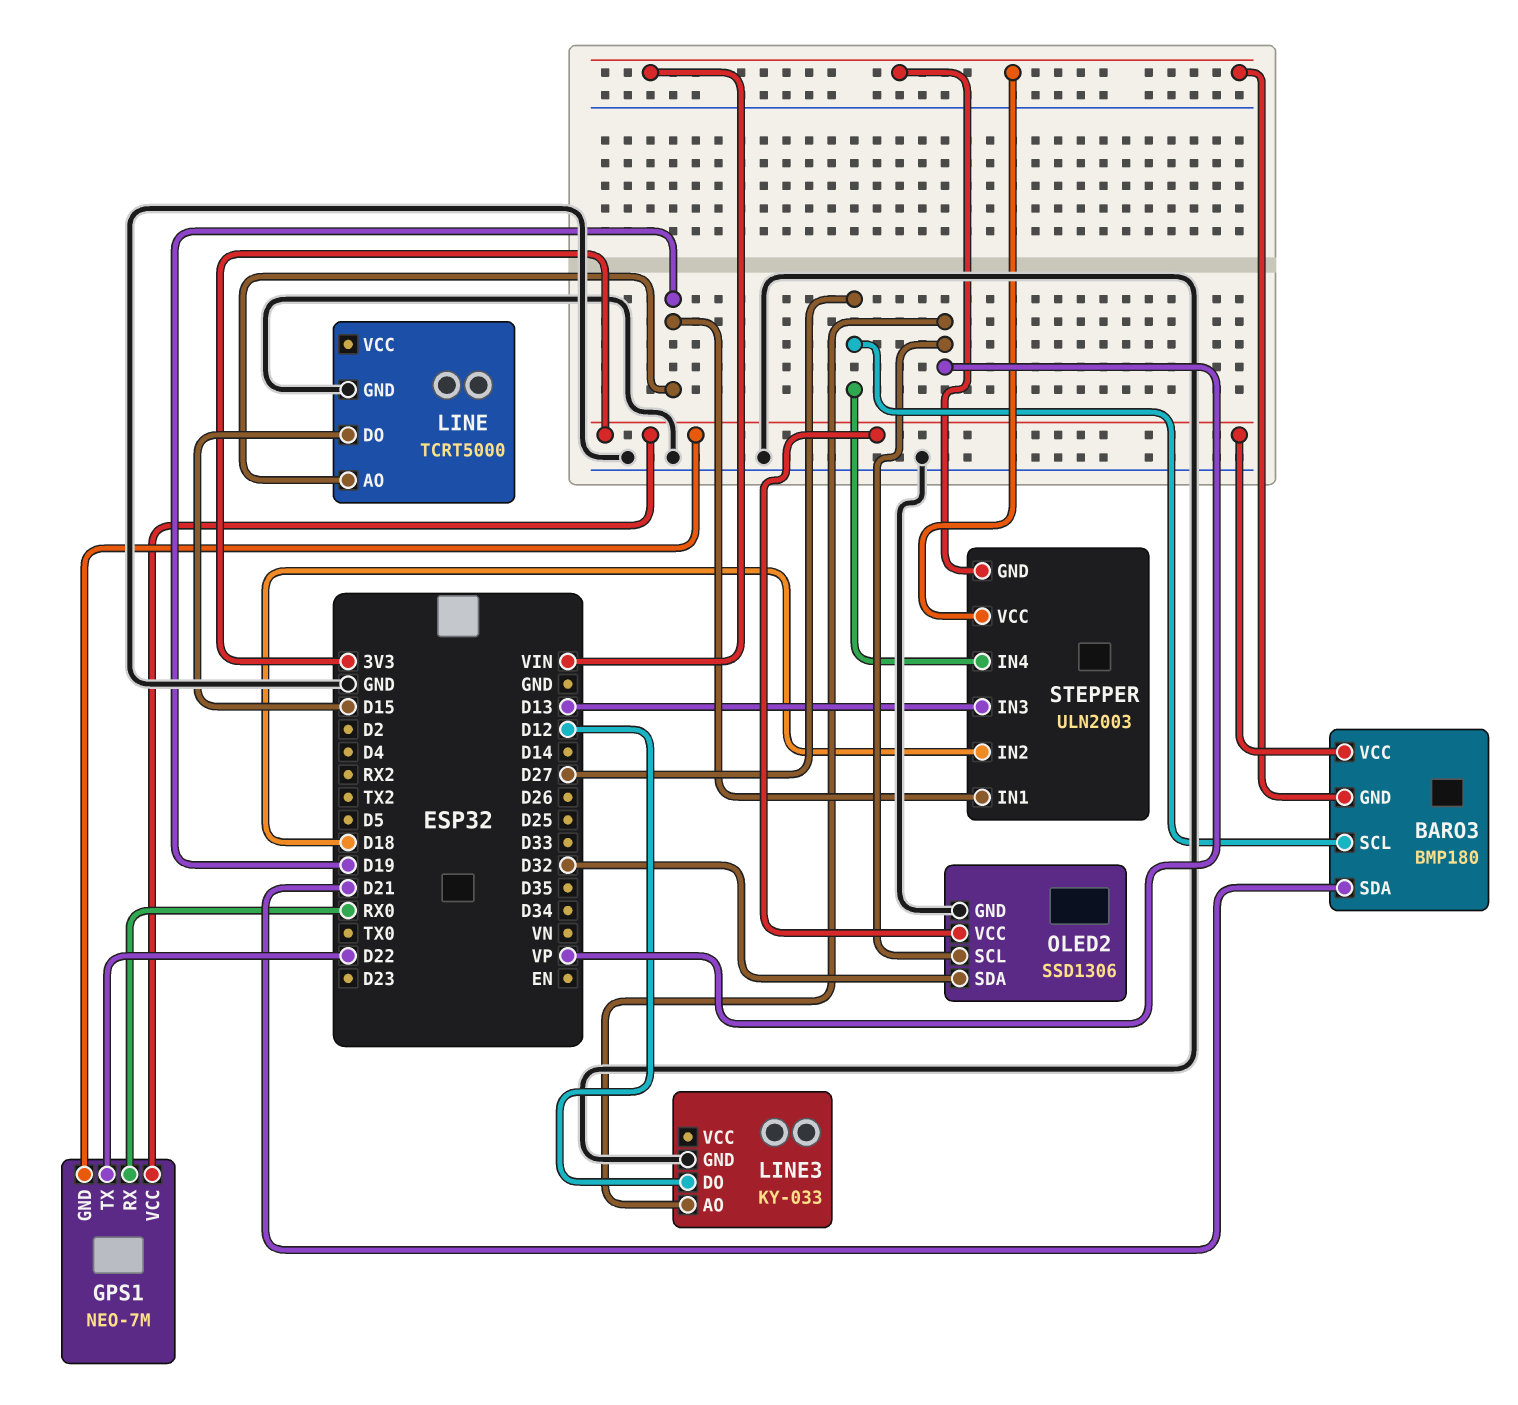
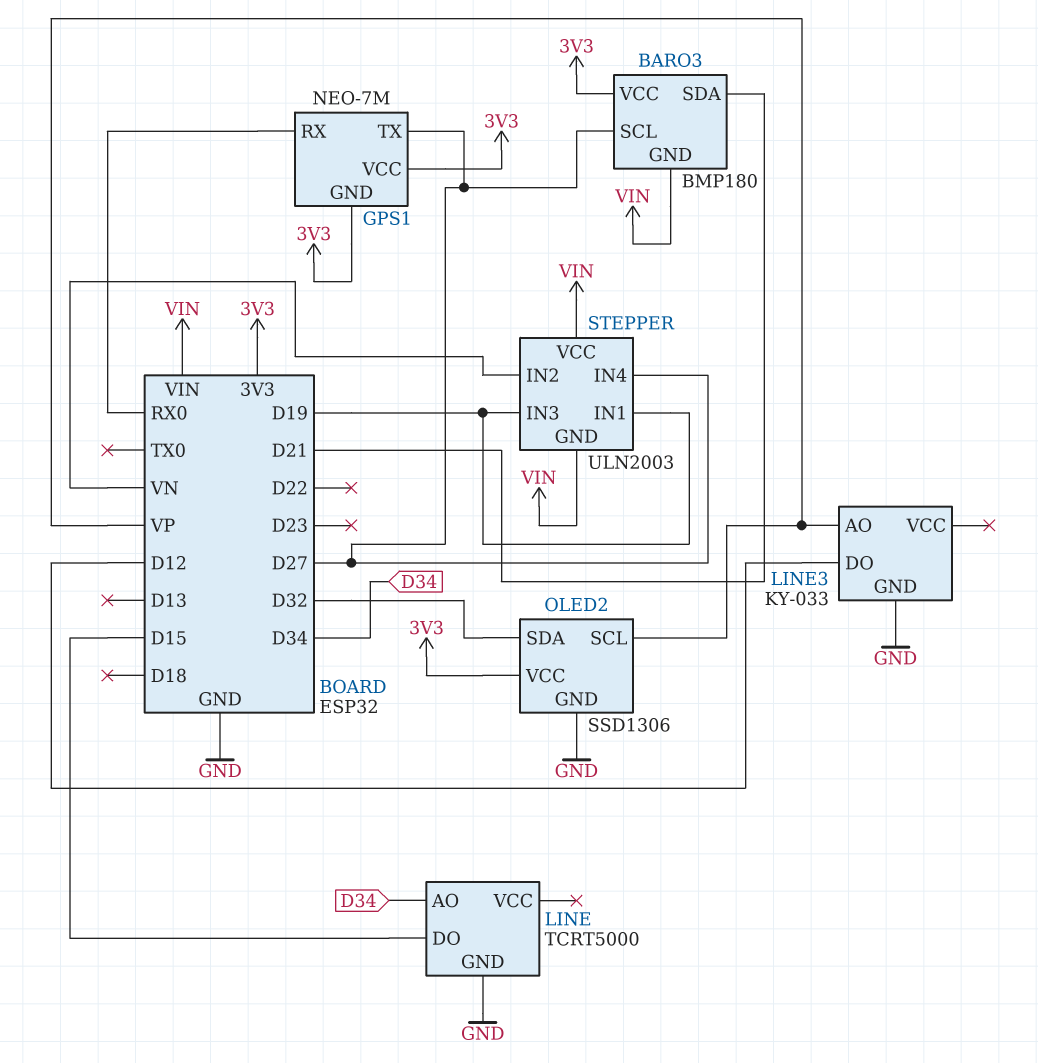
GPS1 pin TX: D22 -> D27
LINE pin AO: D19 -> D34
STEPPER pin IN2: D18 -> VN
STEPPER pin IN3: D13 -> D19

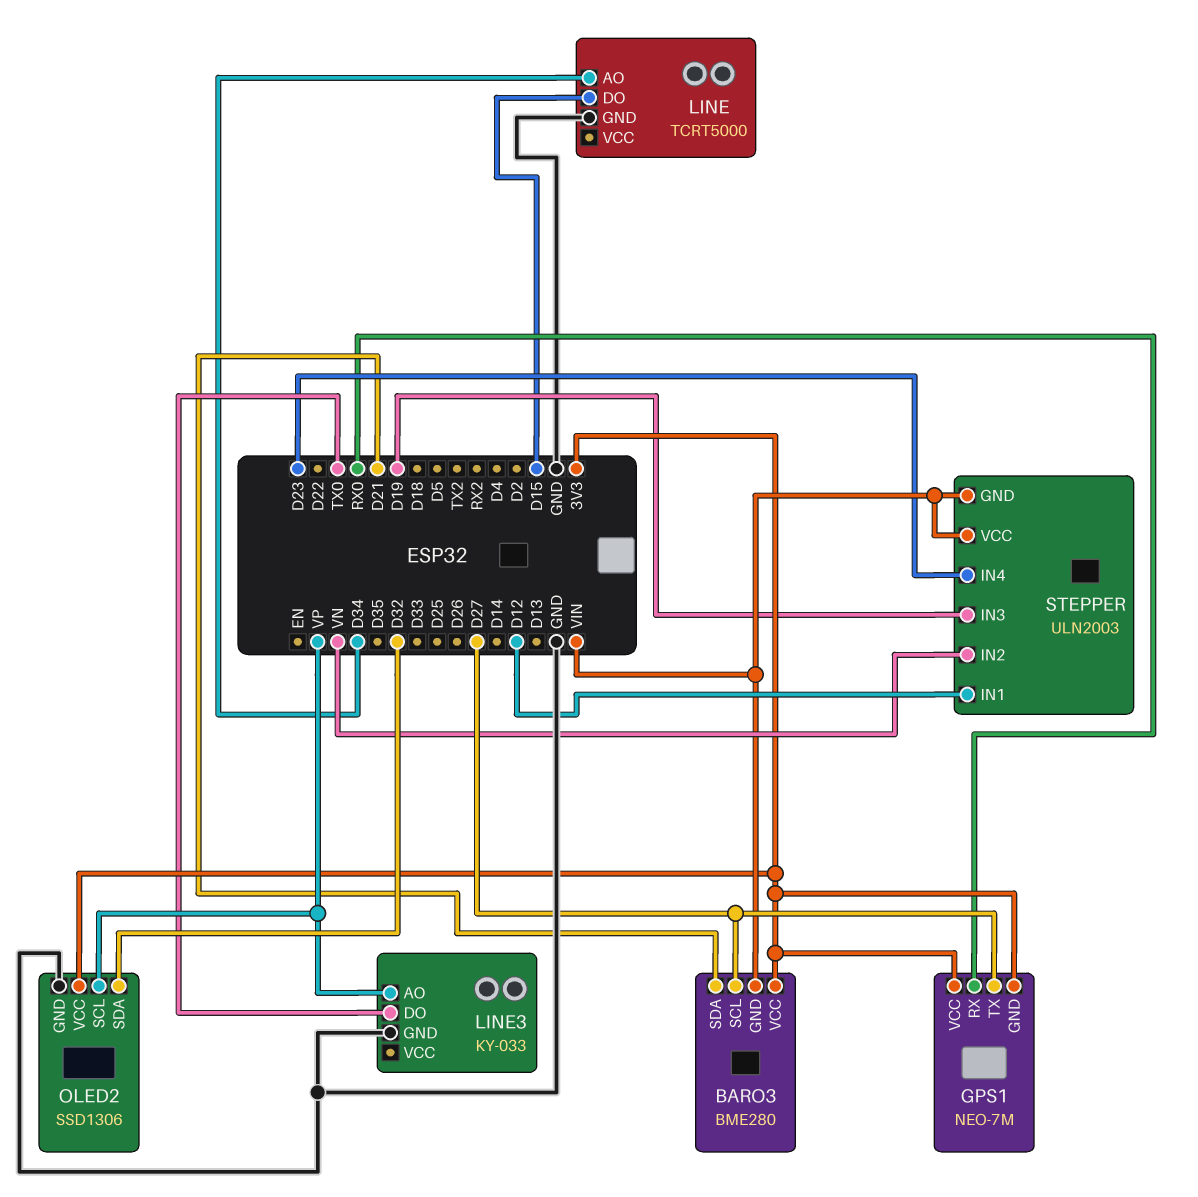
BARO3: BMP180 -> BME280
LINE3 pin DO: D12 -> TX0
STEPPER pin IN1: D19 -> D12
STEPPER pin IN4: D27 -> D23

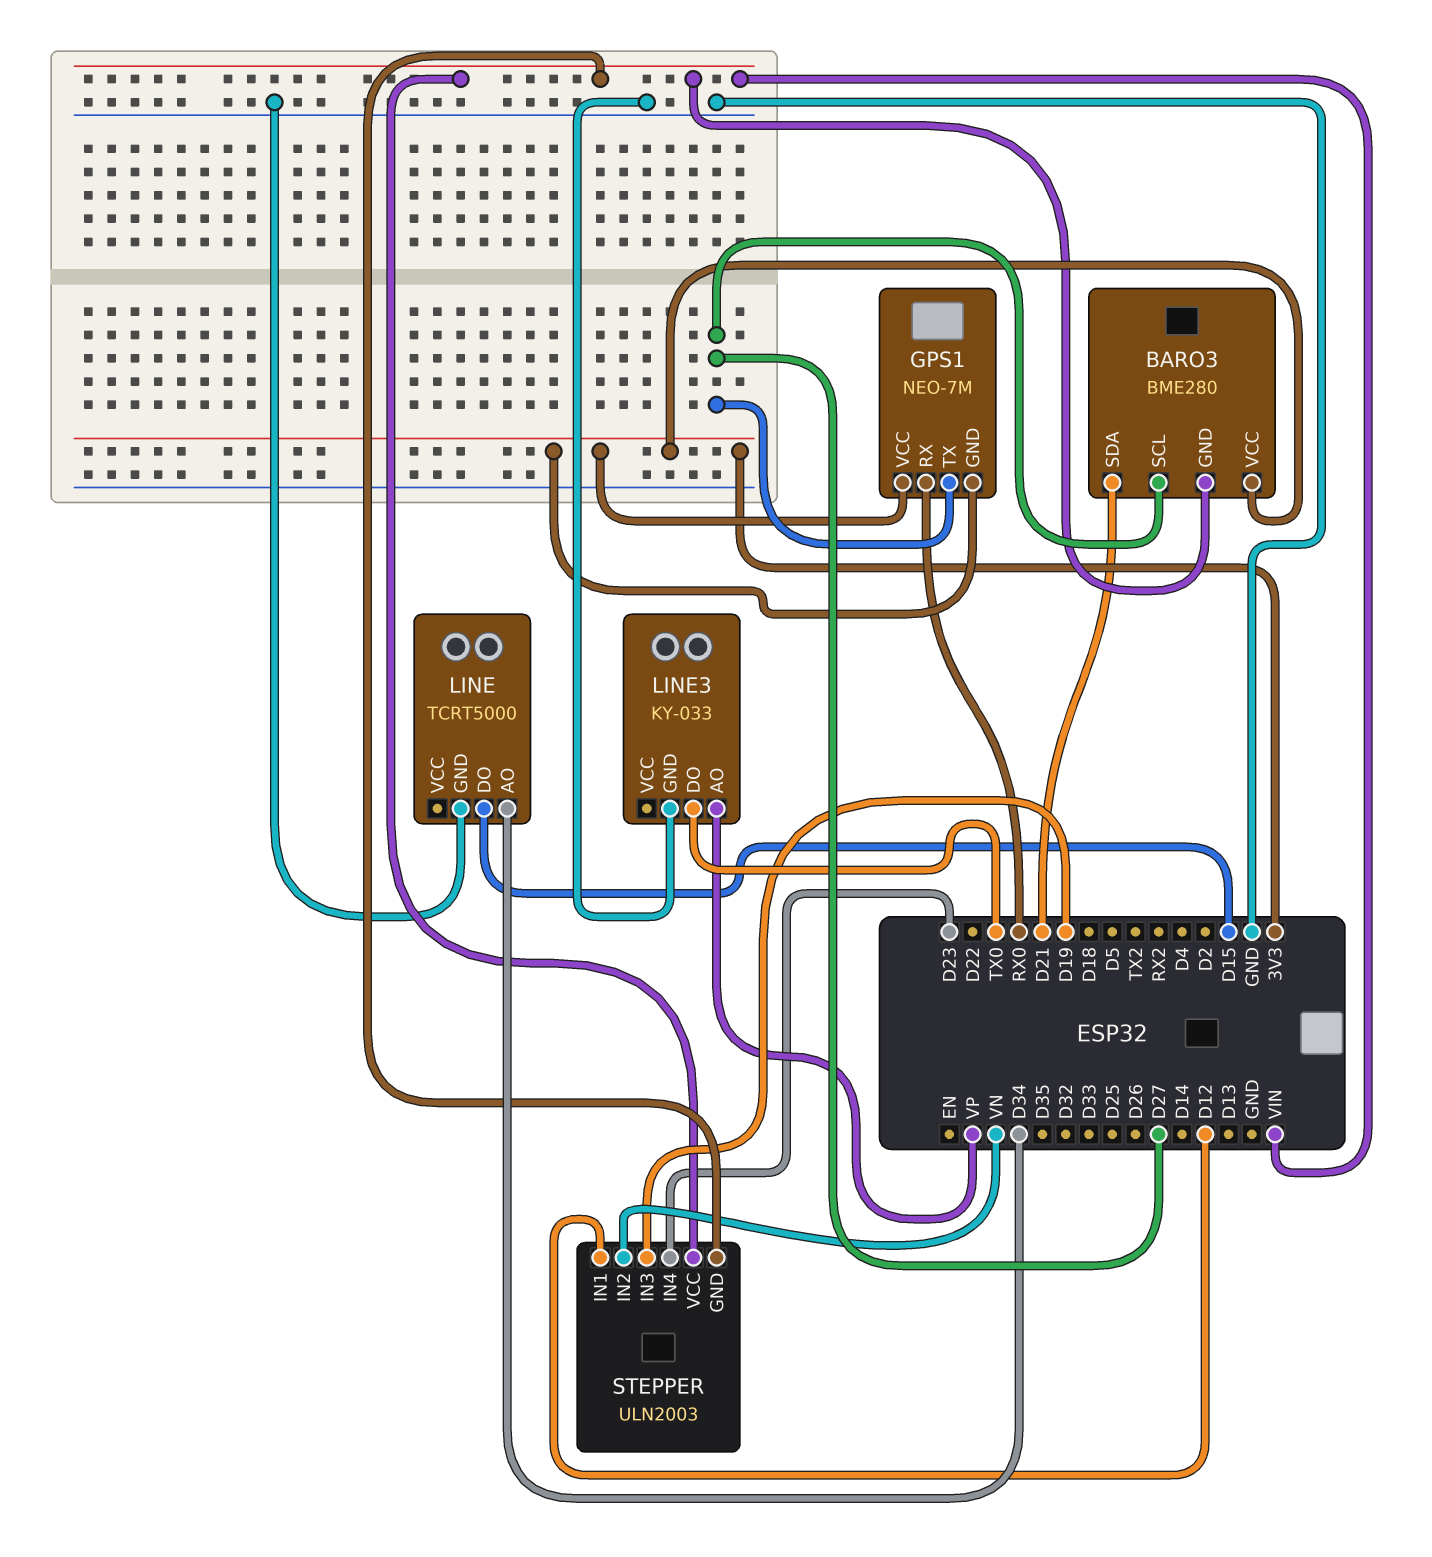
OLED2: SSD1306 -> none
OLED2 pin GND: GND -> none
OLED2 pin SCL: VP -> none
OLED2 pin SDA: D32 -> none
OLED2 pin VCC: 3V3 -> none

